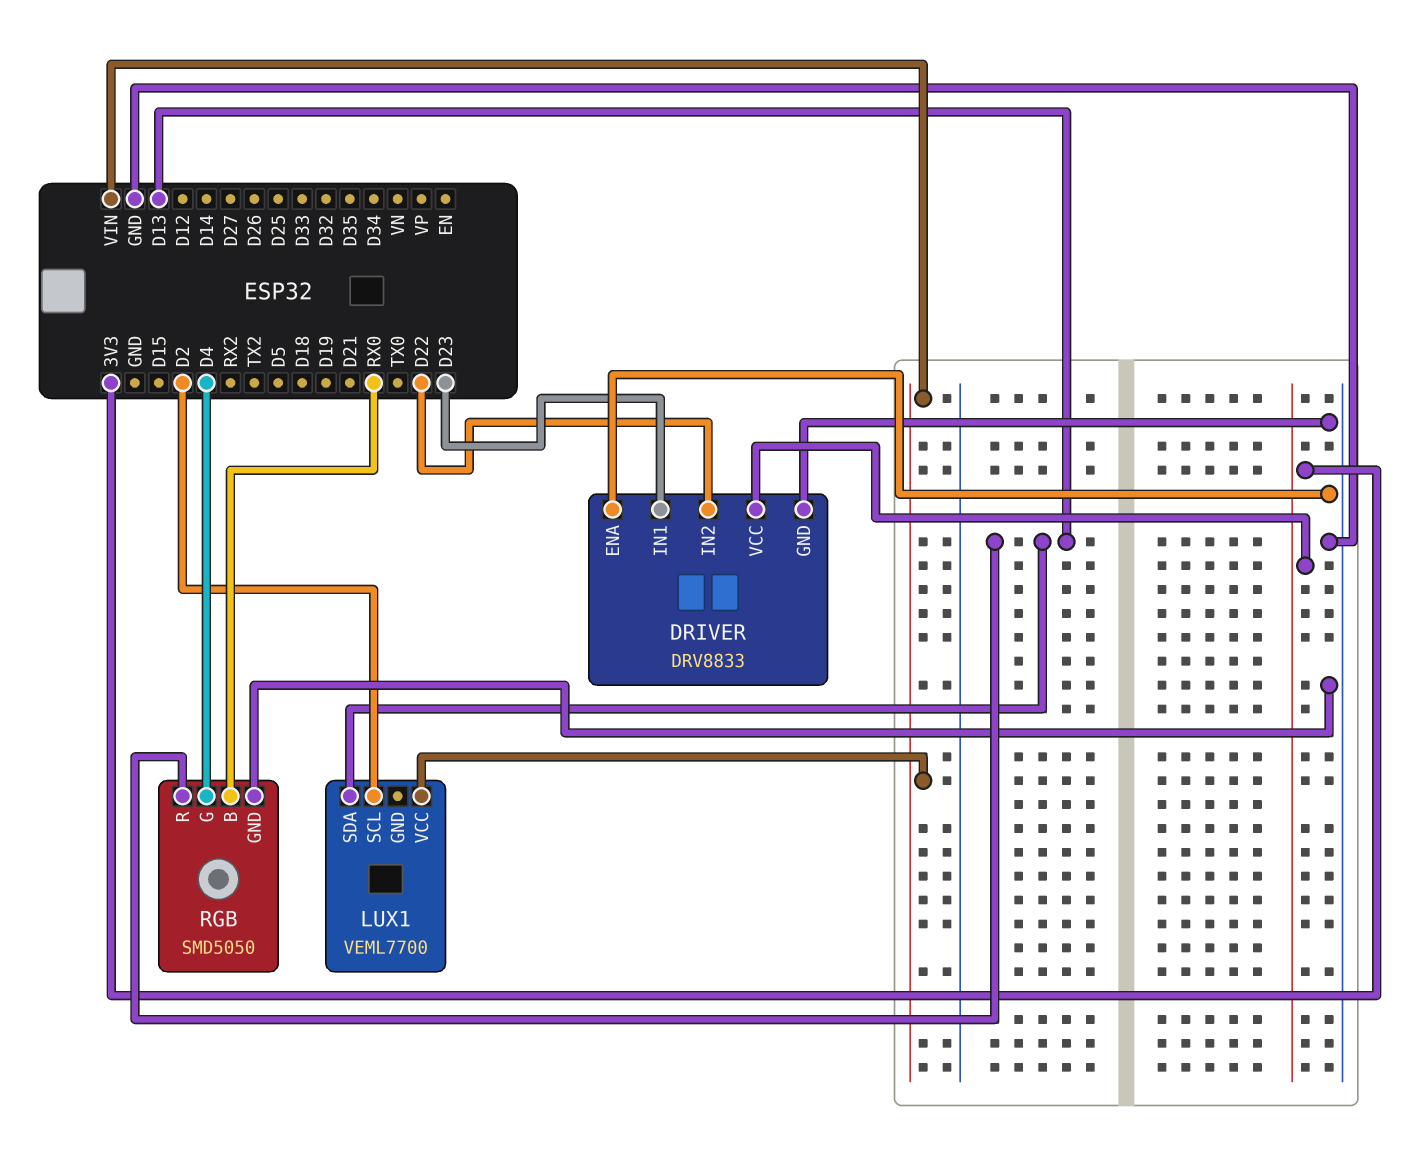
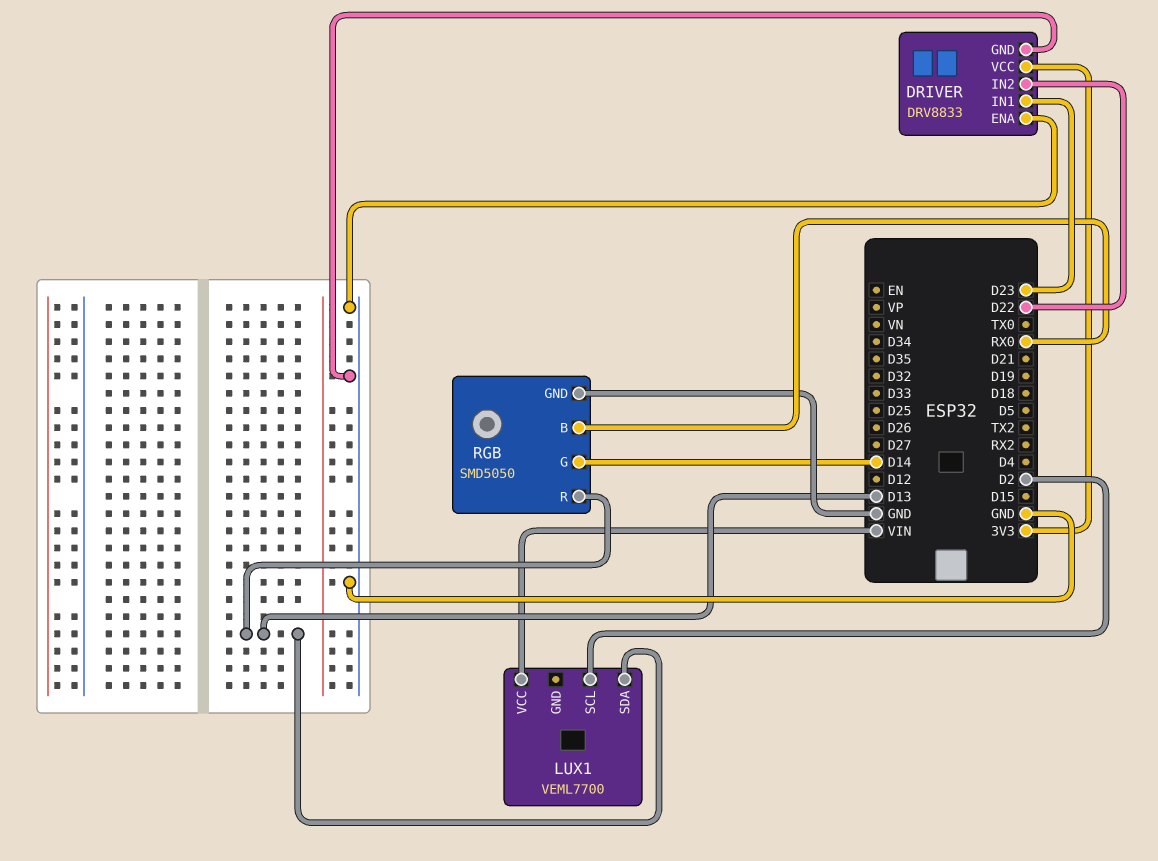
RGB pin G: D4 -> D14

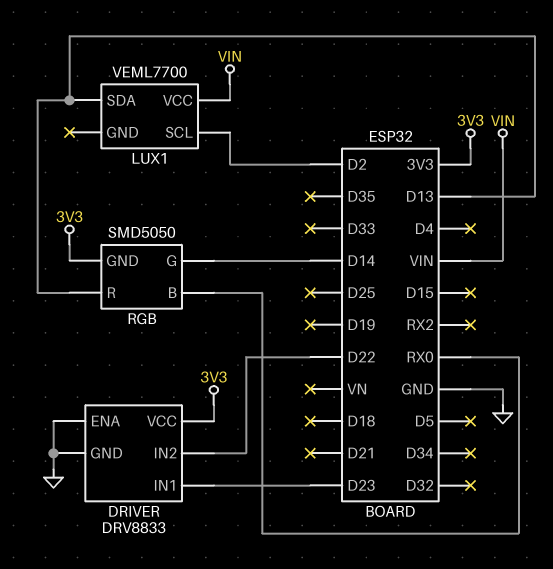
RGB pin GND: GND -> 3V3

